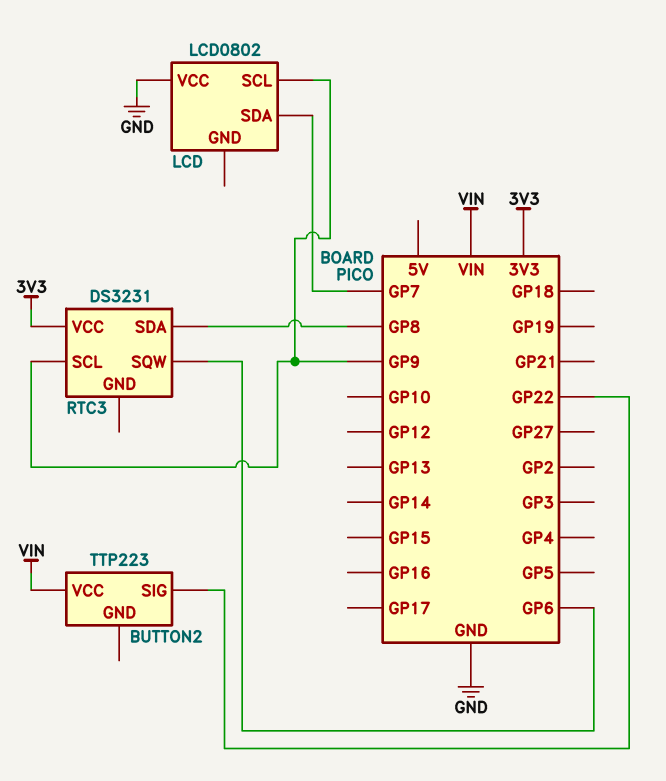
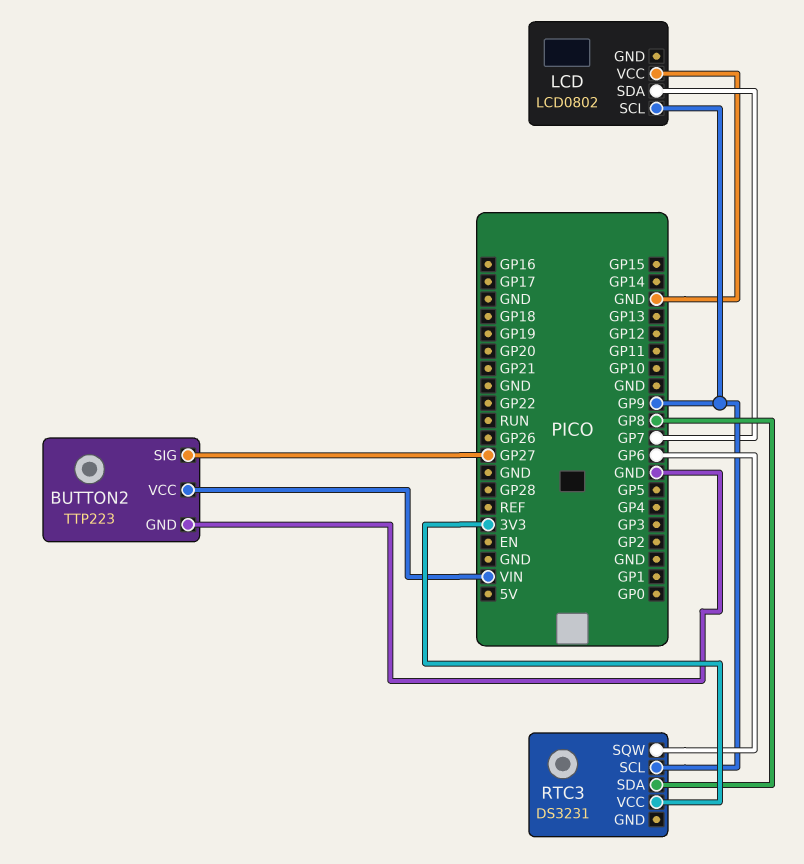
BUTTON2 pin GND: none -> GND
BUTTON2 pin SIG: GP22 -> GP27

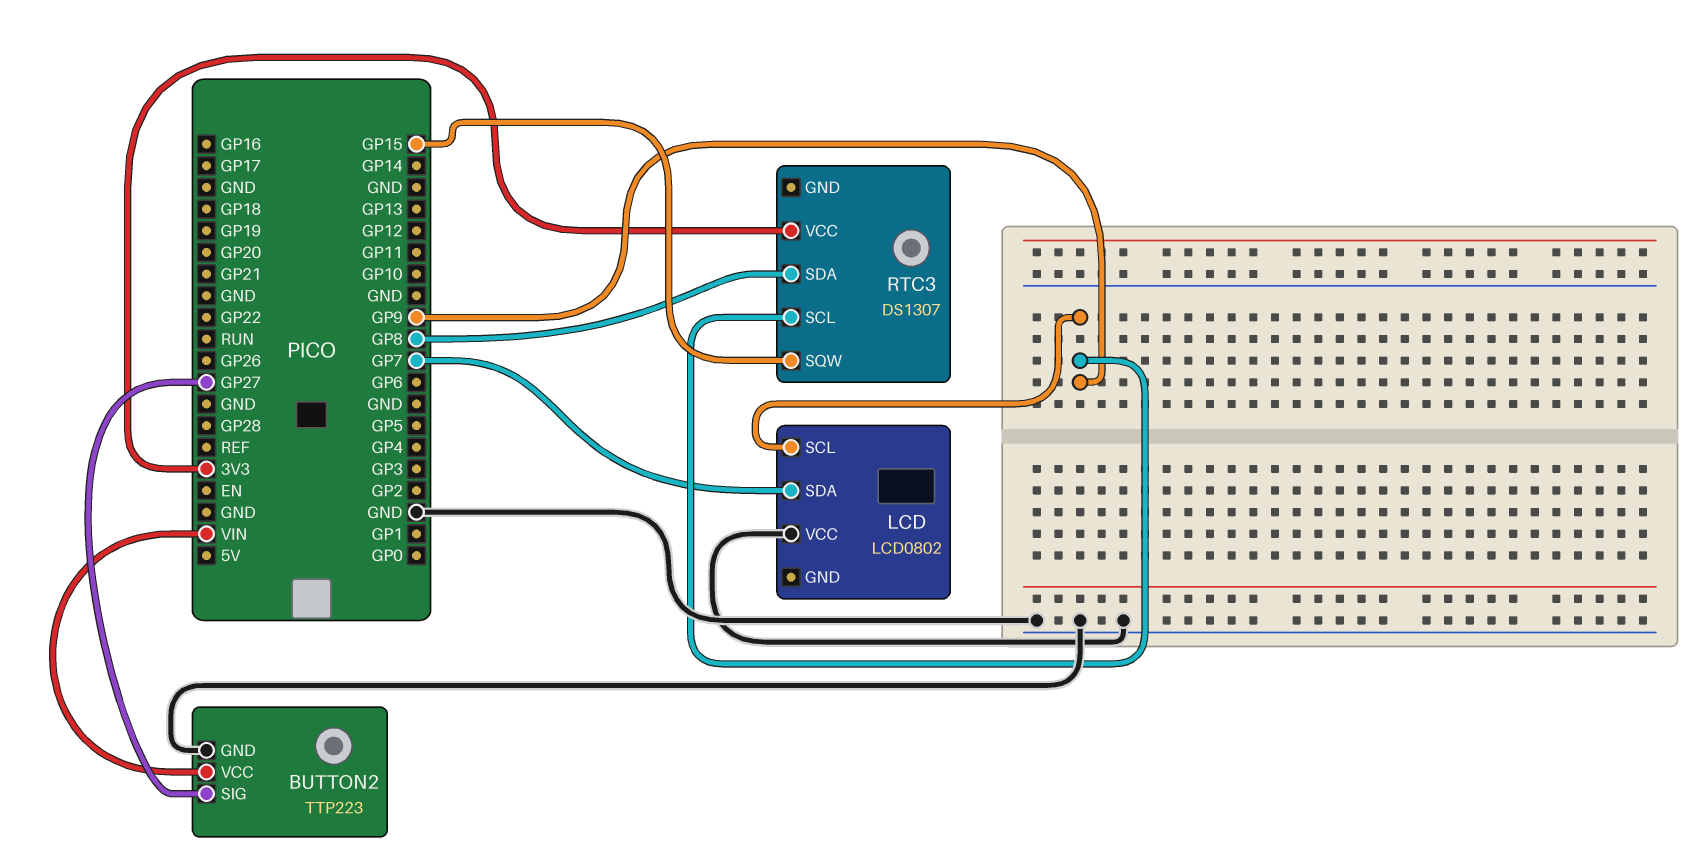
RTC3: DS3231 -> DS1307
RTC3 pin SQW: GP6 -> GP15

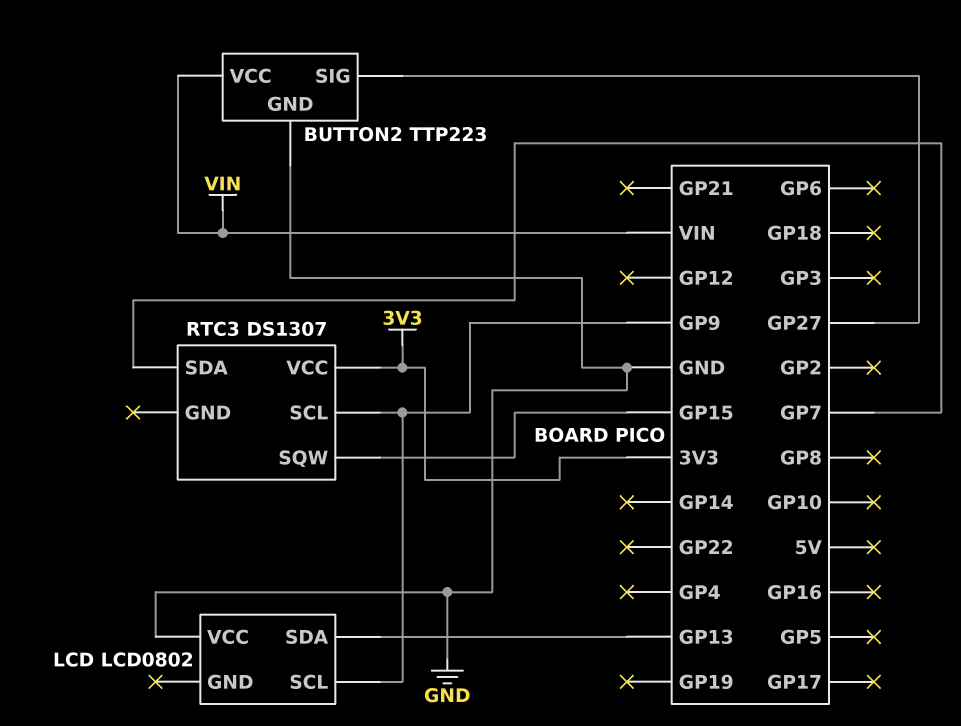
LCD pin SDA: GP7 -> GP13
RTC3 pin SDA: GP8 -> GP7

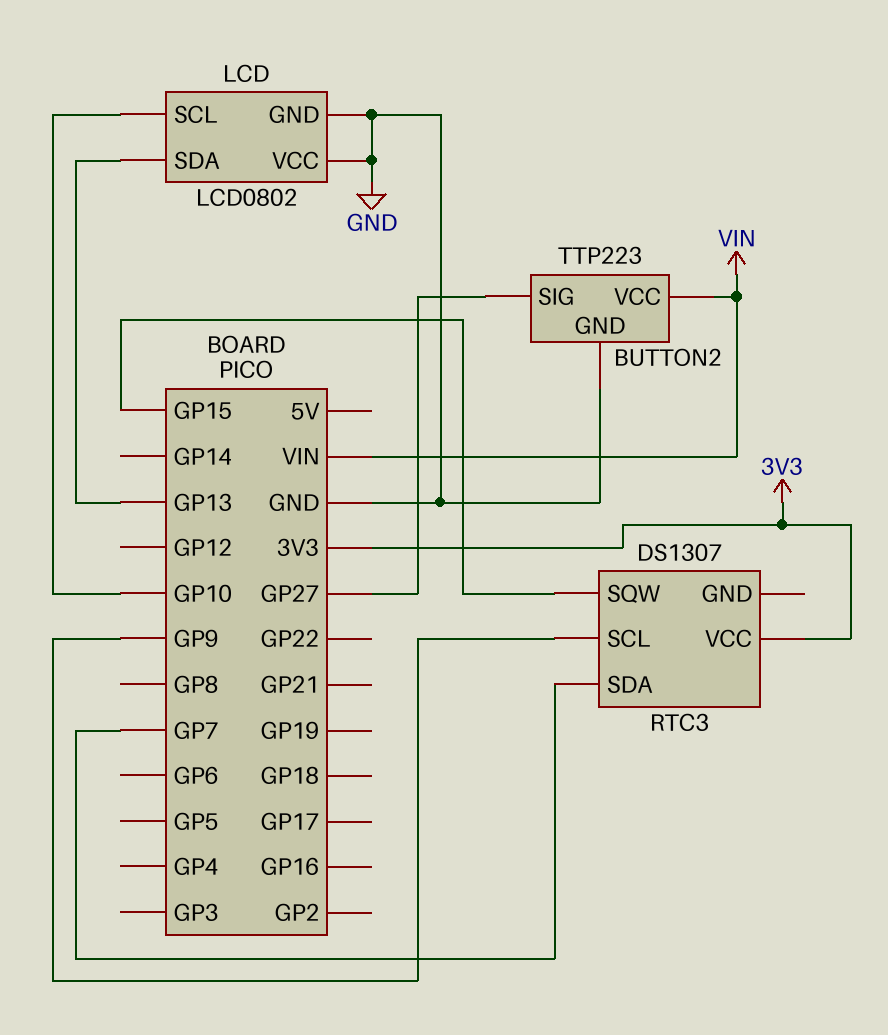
LCD pin GND: none -> GND
LCD pin SCL: GP9 -> GP10

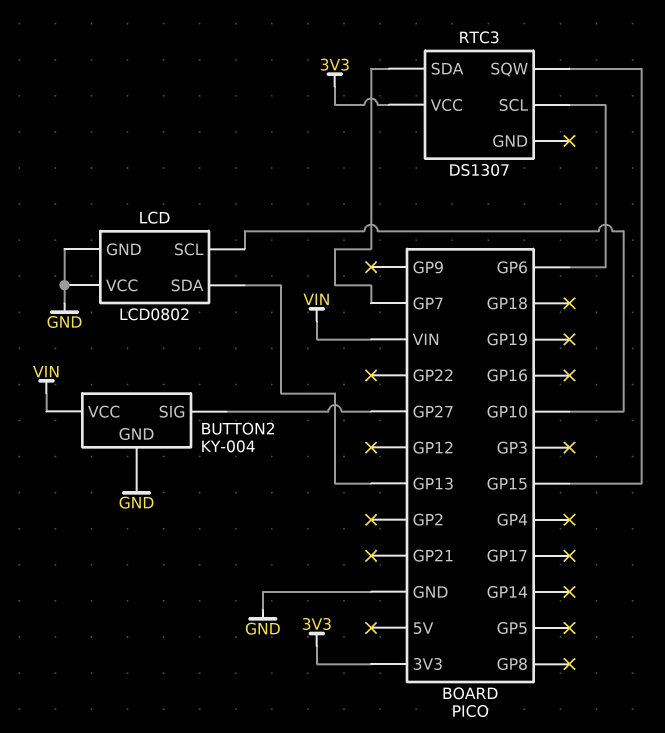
BUTTON2: TTP223 -> KY-004
RTC3 pin SCL: GP9 -> GP6

